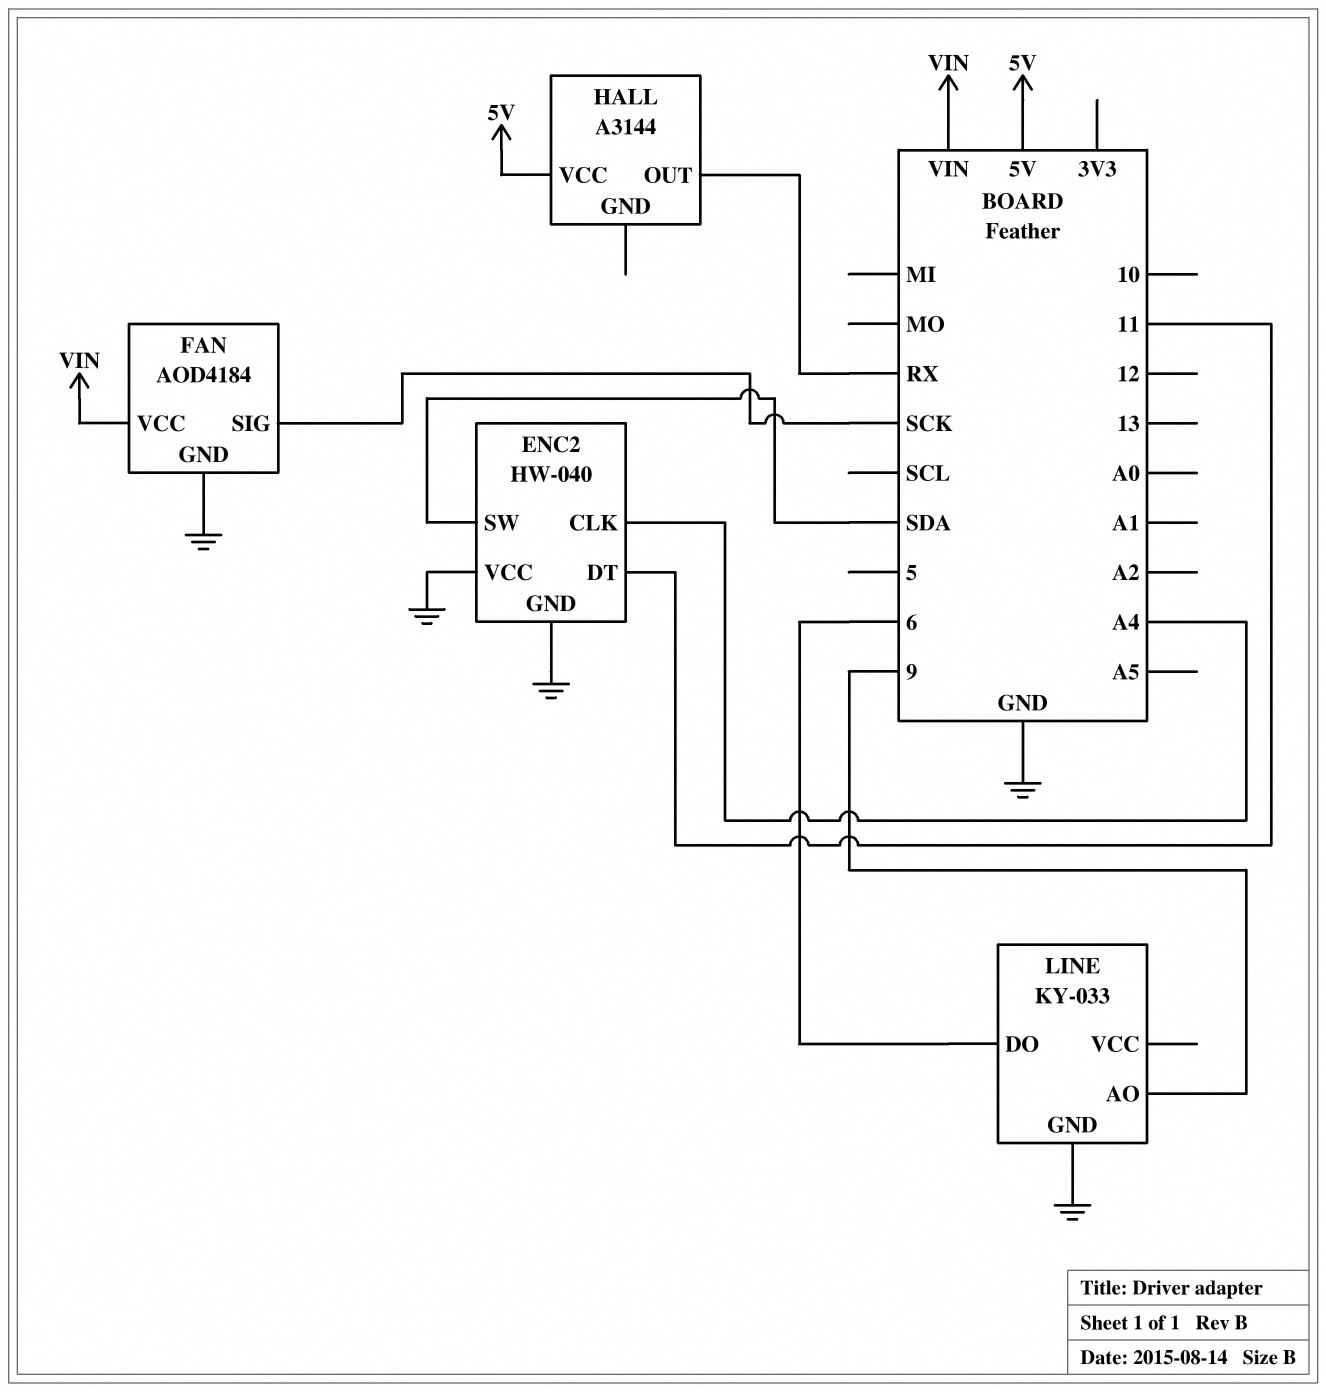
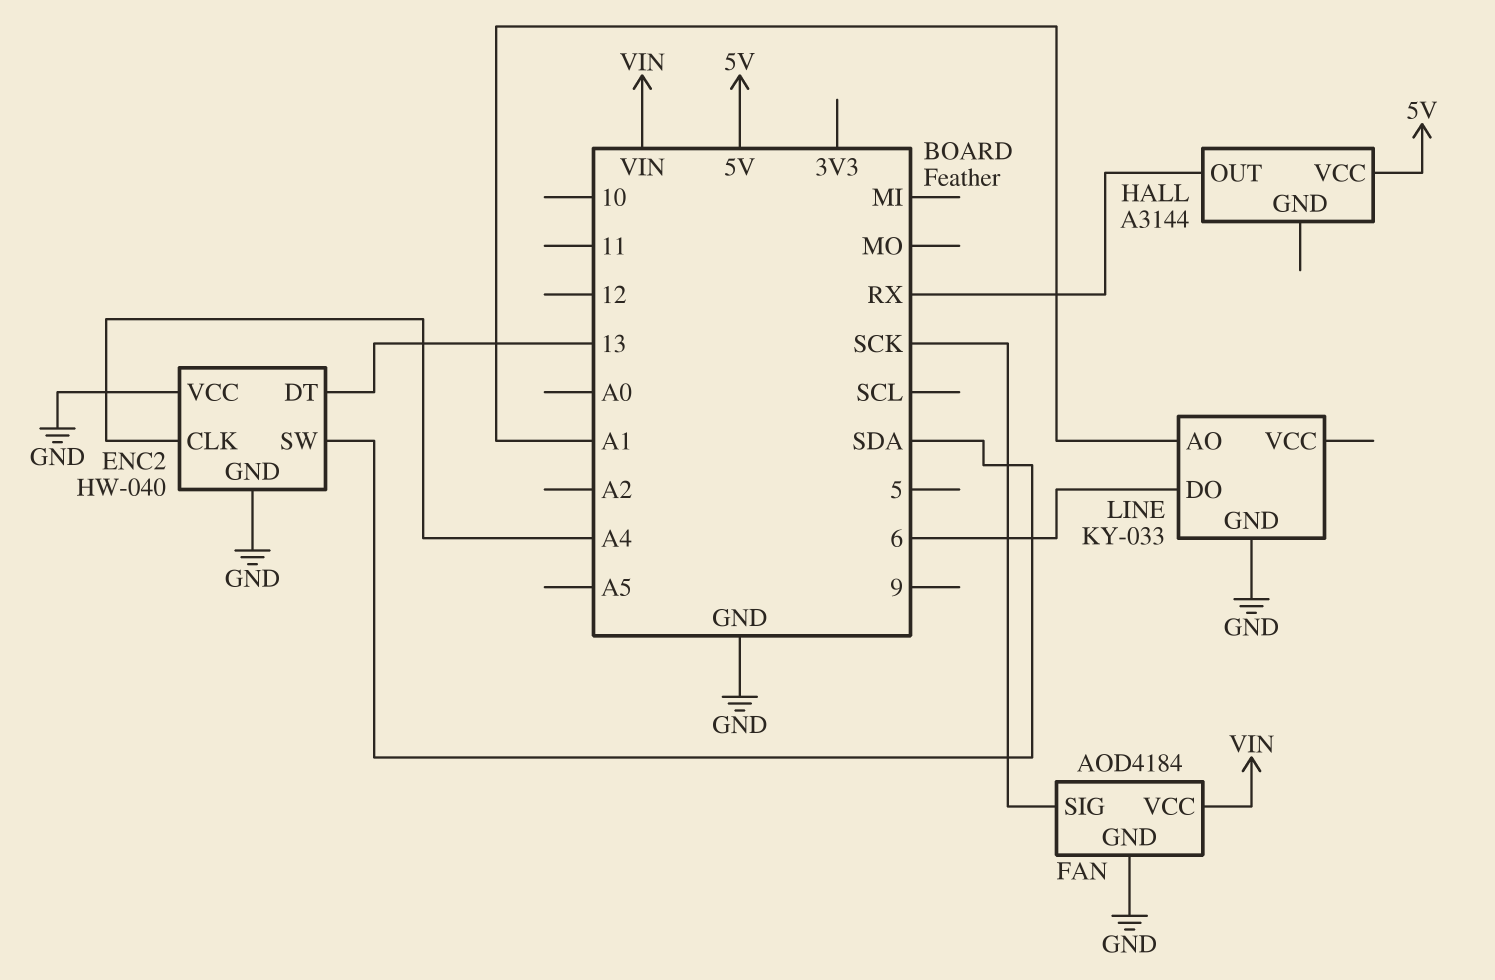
ENC2 pin DT: 11 -> 13
LINE pin AO: 9 -> A1

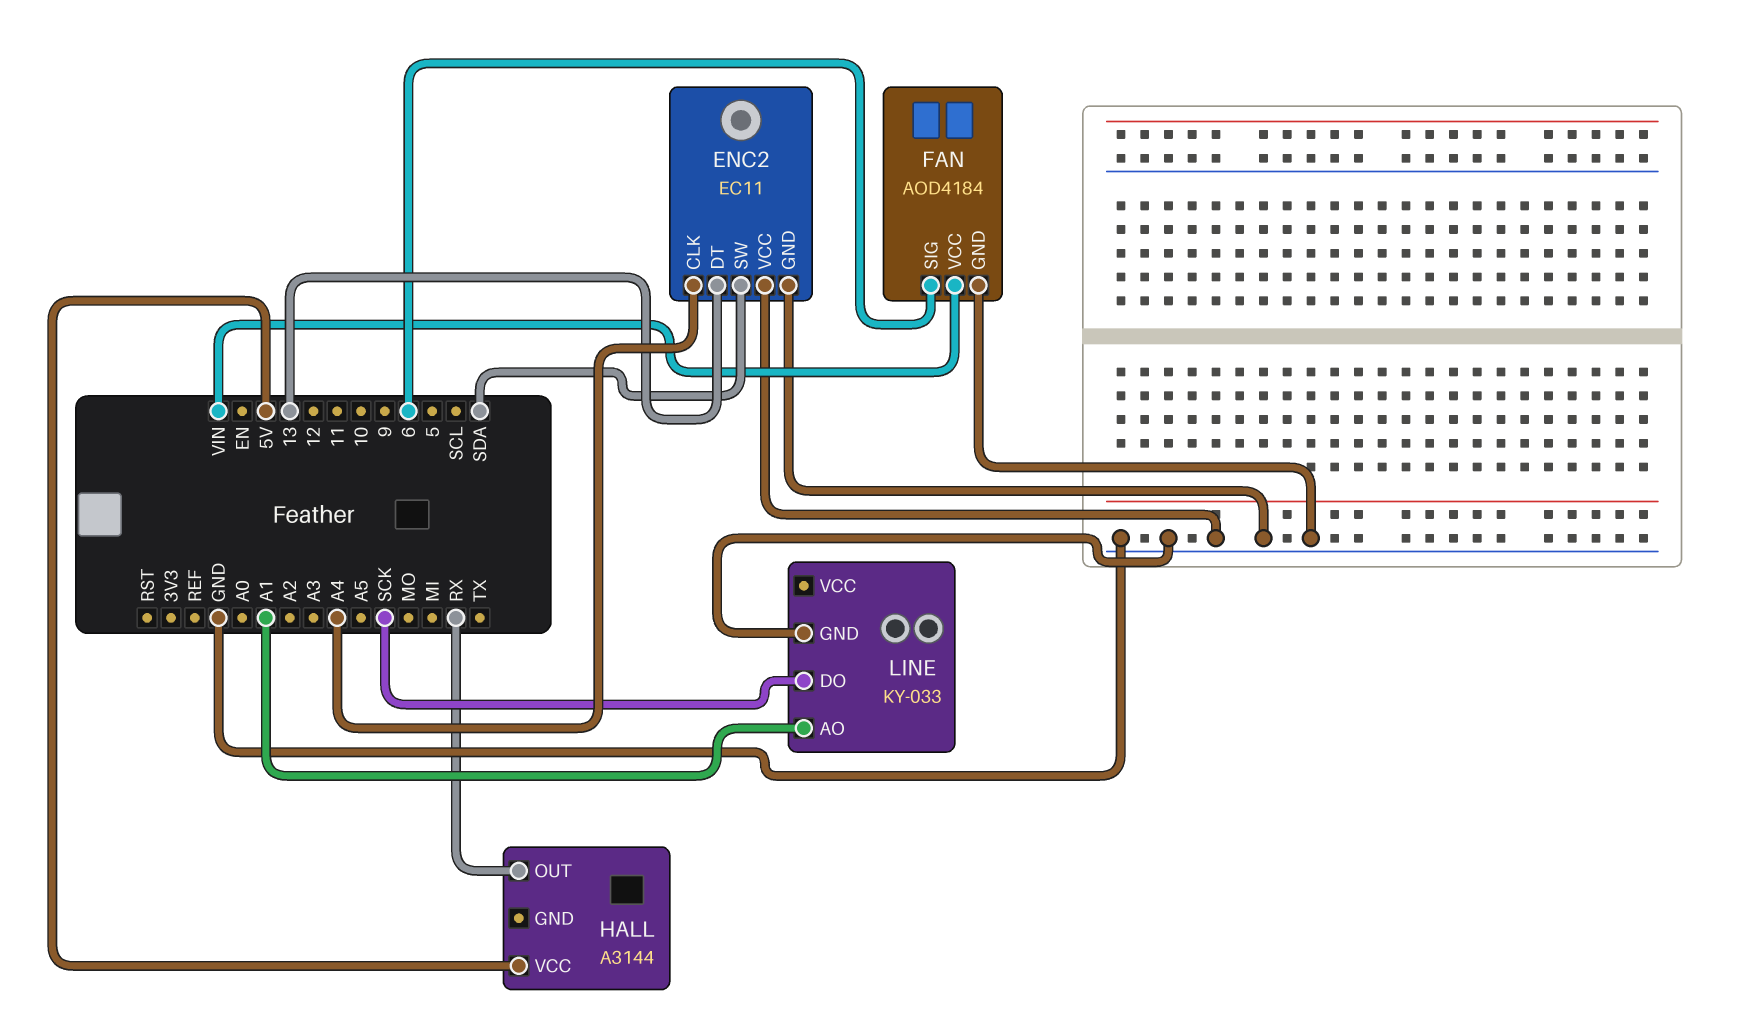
ENC2: HW-040 -> EC11
FAN pin SIG: SCK -> 6
LINE pin DO: 6 -> SCK

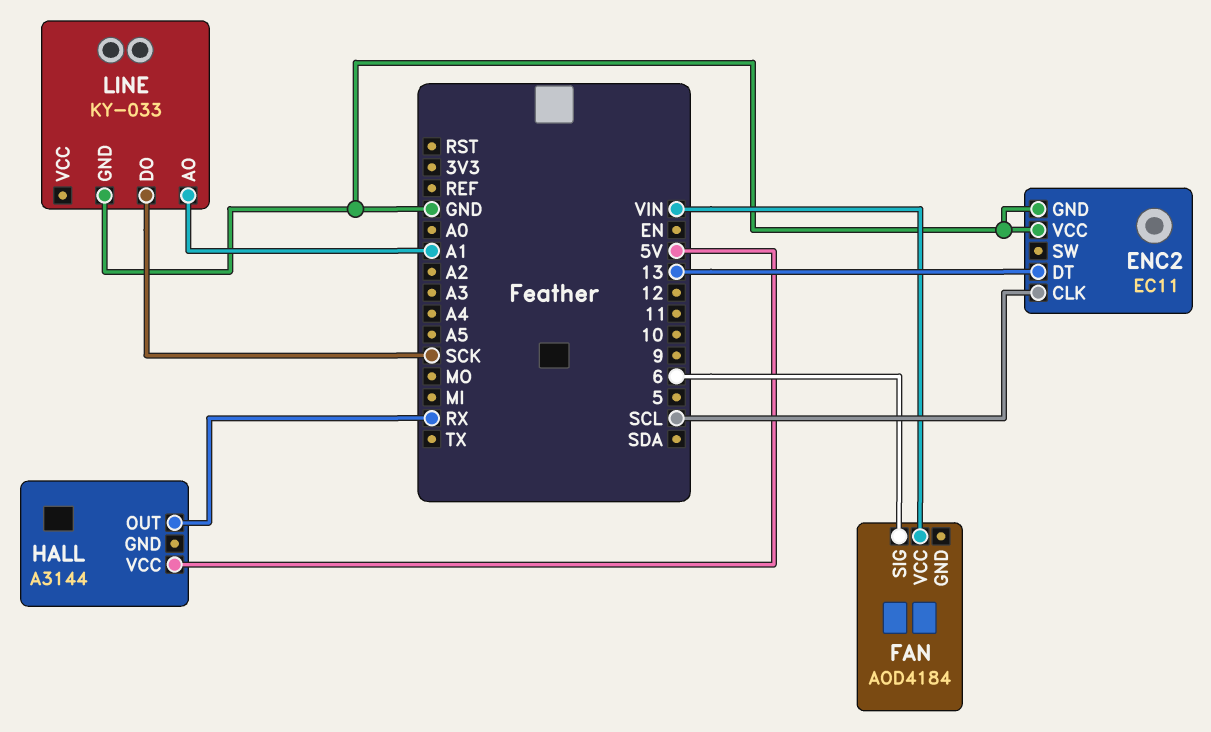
ENC2 pin CLK: A4 -> SCL
ENC2 pin SW: SDA -> none
FAN pin GND: GND -> none

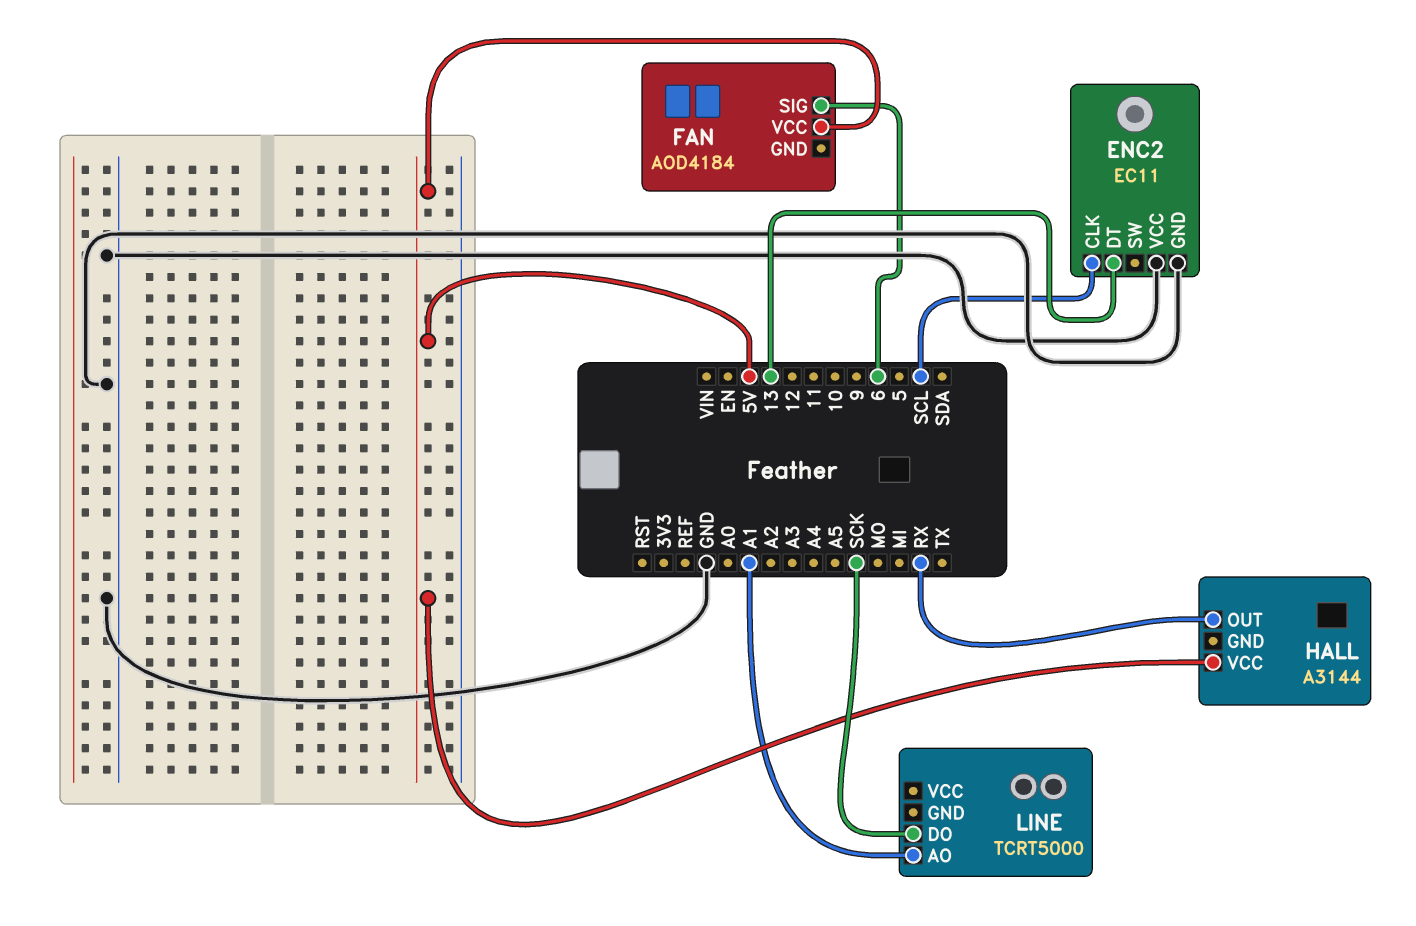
FAN pin VCC: VIN -> 5V
LINE: KY-033 -> TCRT5000
LINE pin GND: GND -> none

